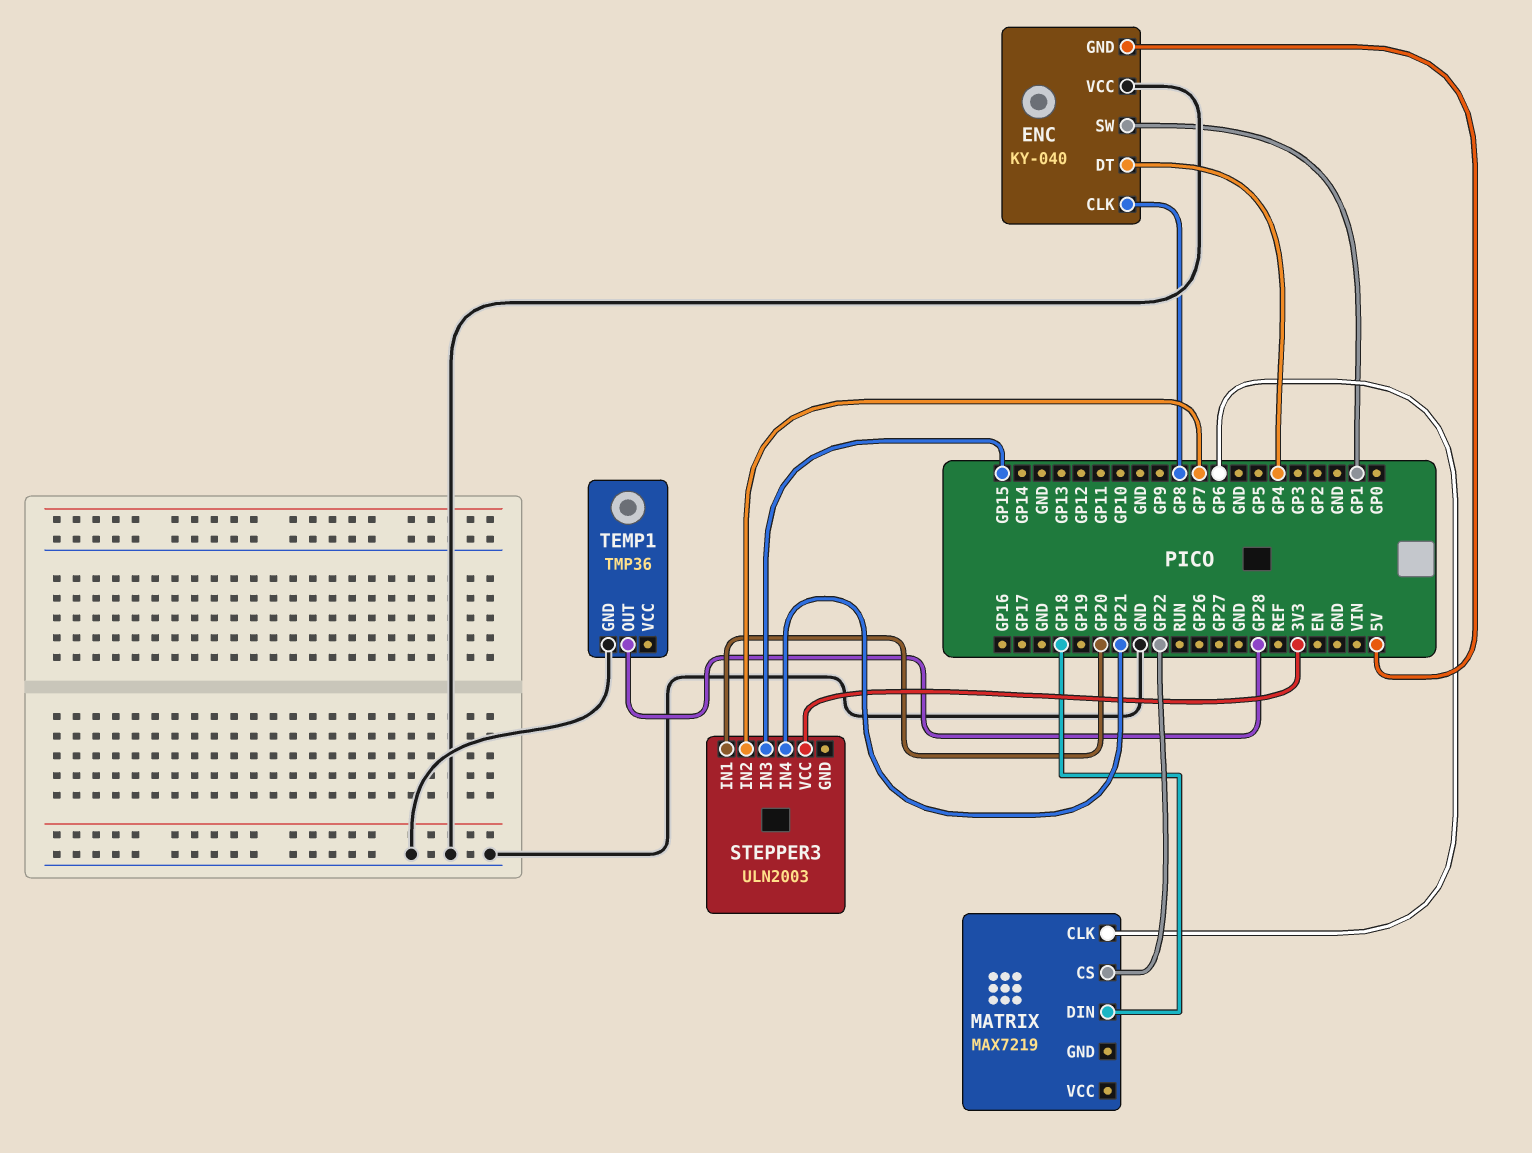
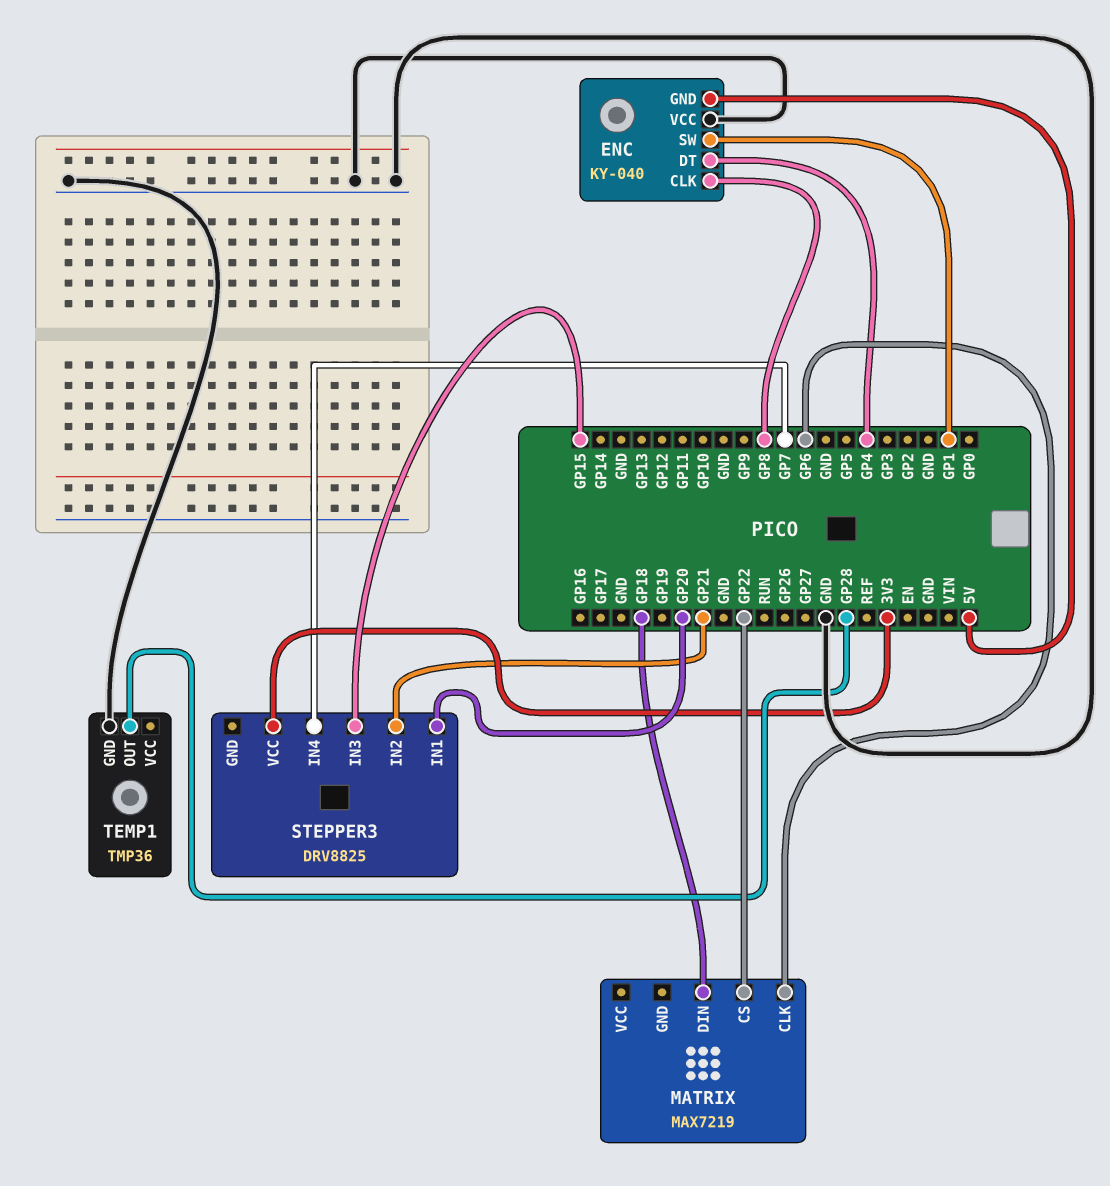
STEPPER3: ULN2003 -> DRV8825
STEPPER3 pin IN2: GP7 -> GP21
STEPPER3 pin IN4: GP21 -> GP7

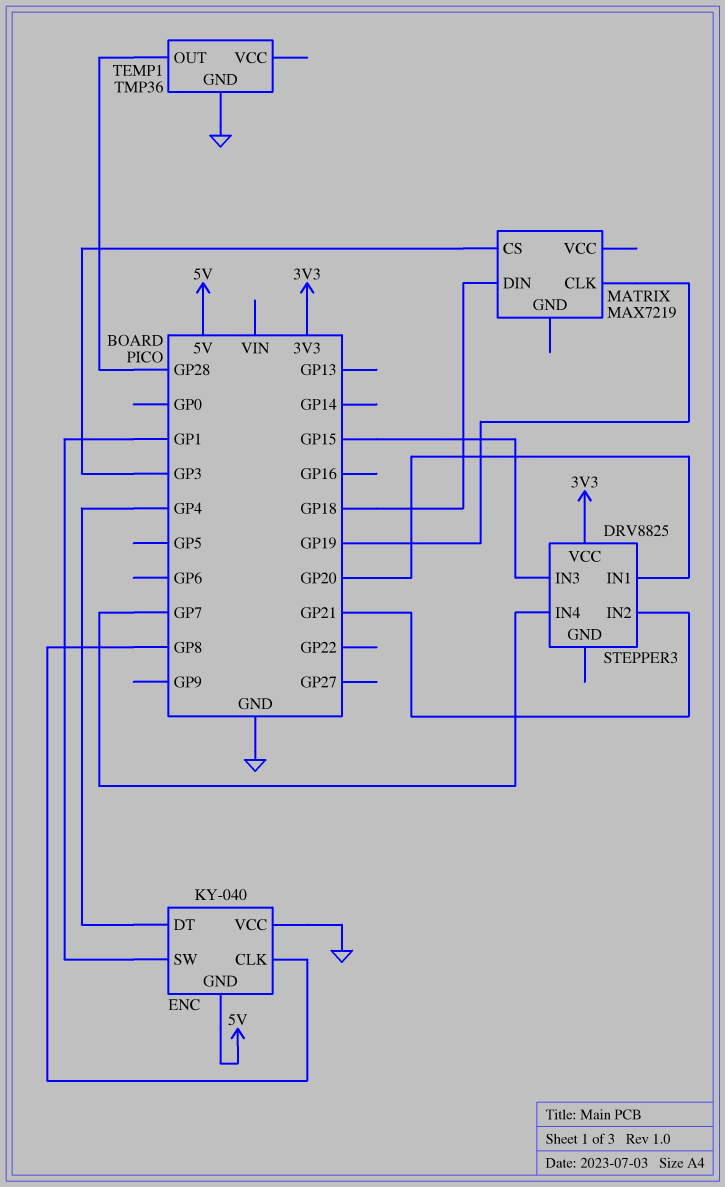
MATRIX pin CLK: GP6 -> GP19
MATRIX pin CS: GP22 -> GP3

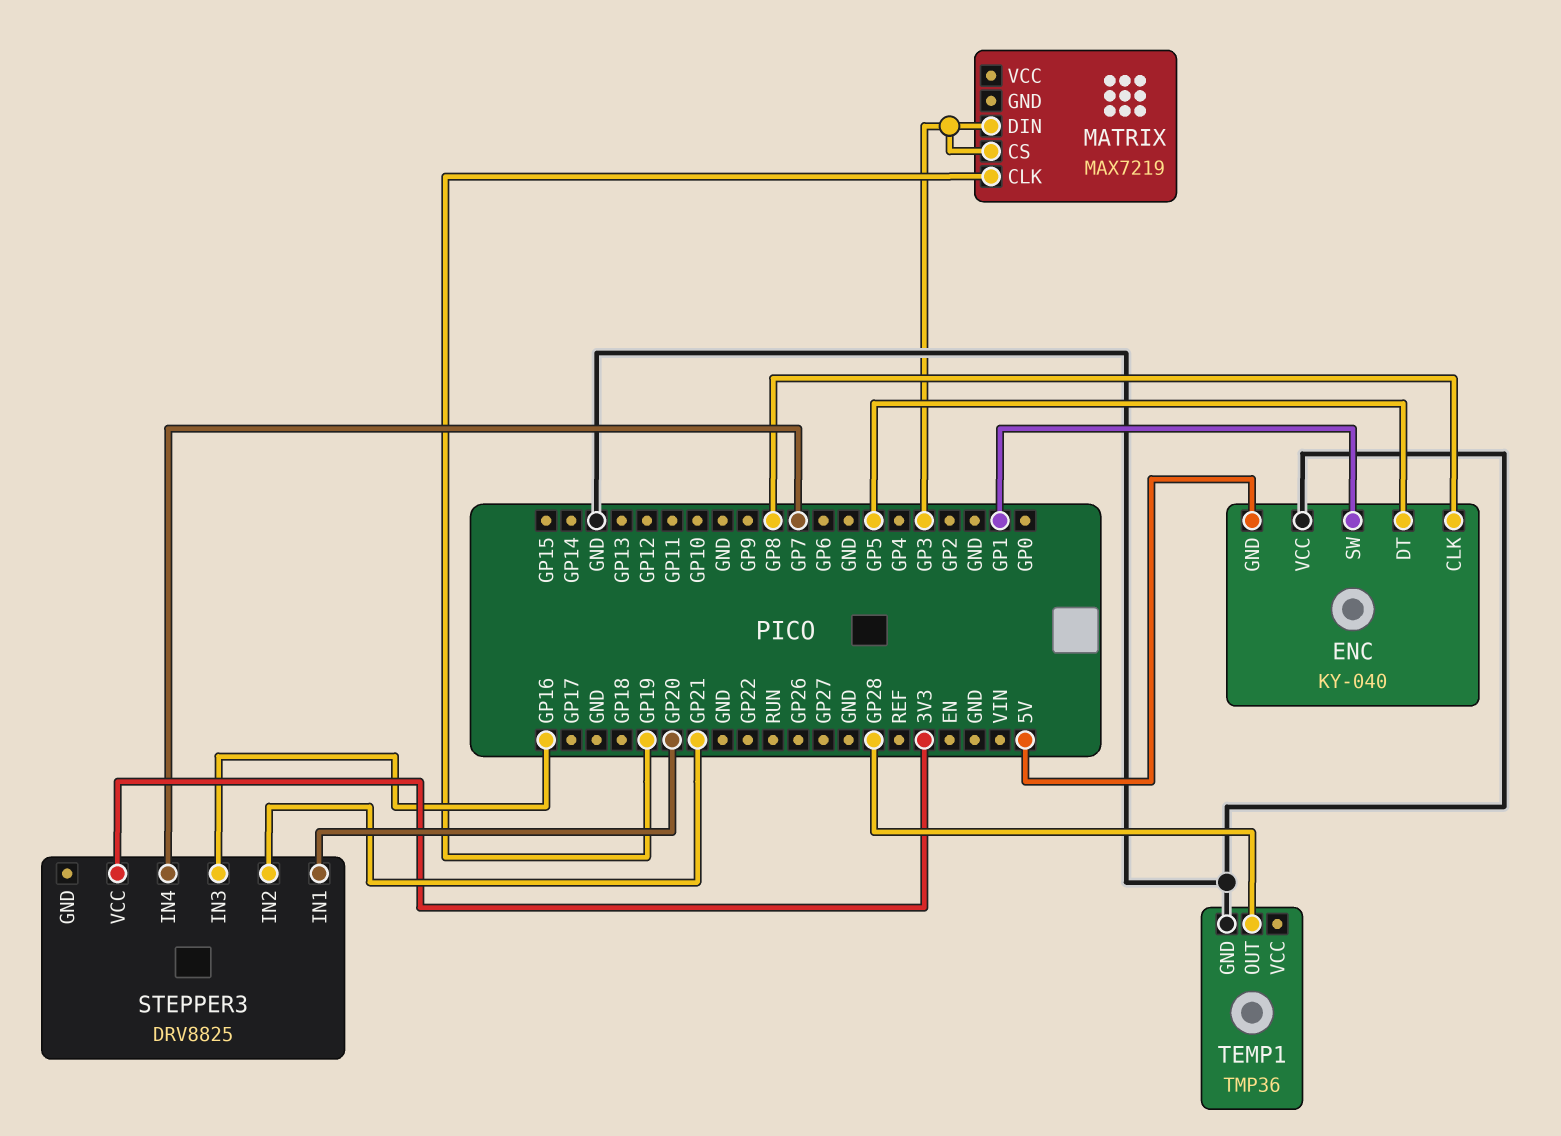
ENC pin DT: GP4 -> GP5
MATRIX pin DIN: GP18 -> GP3
STEPPER3 pin IN3: GP15 -> GP16

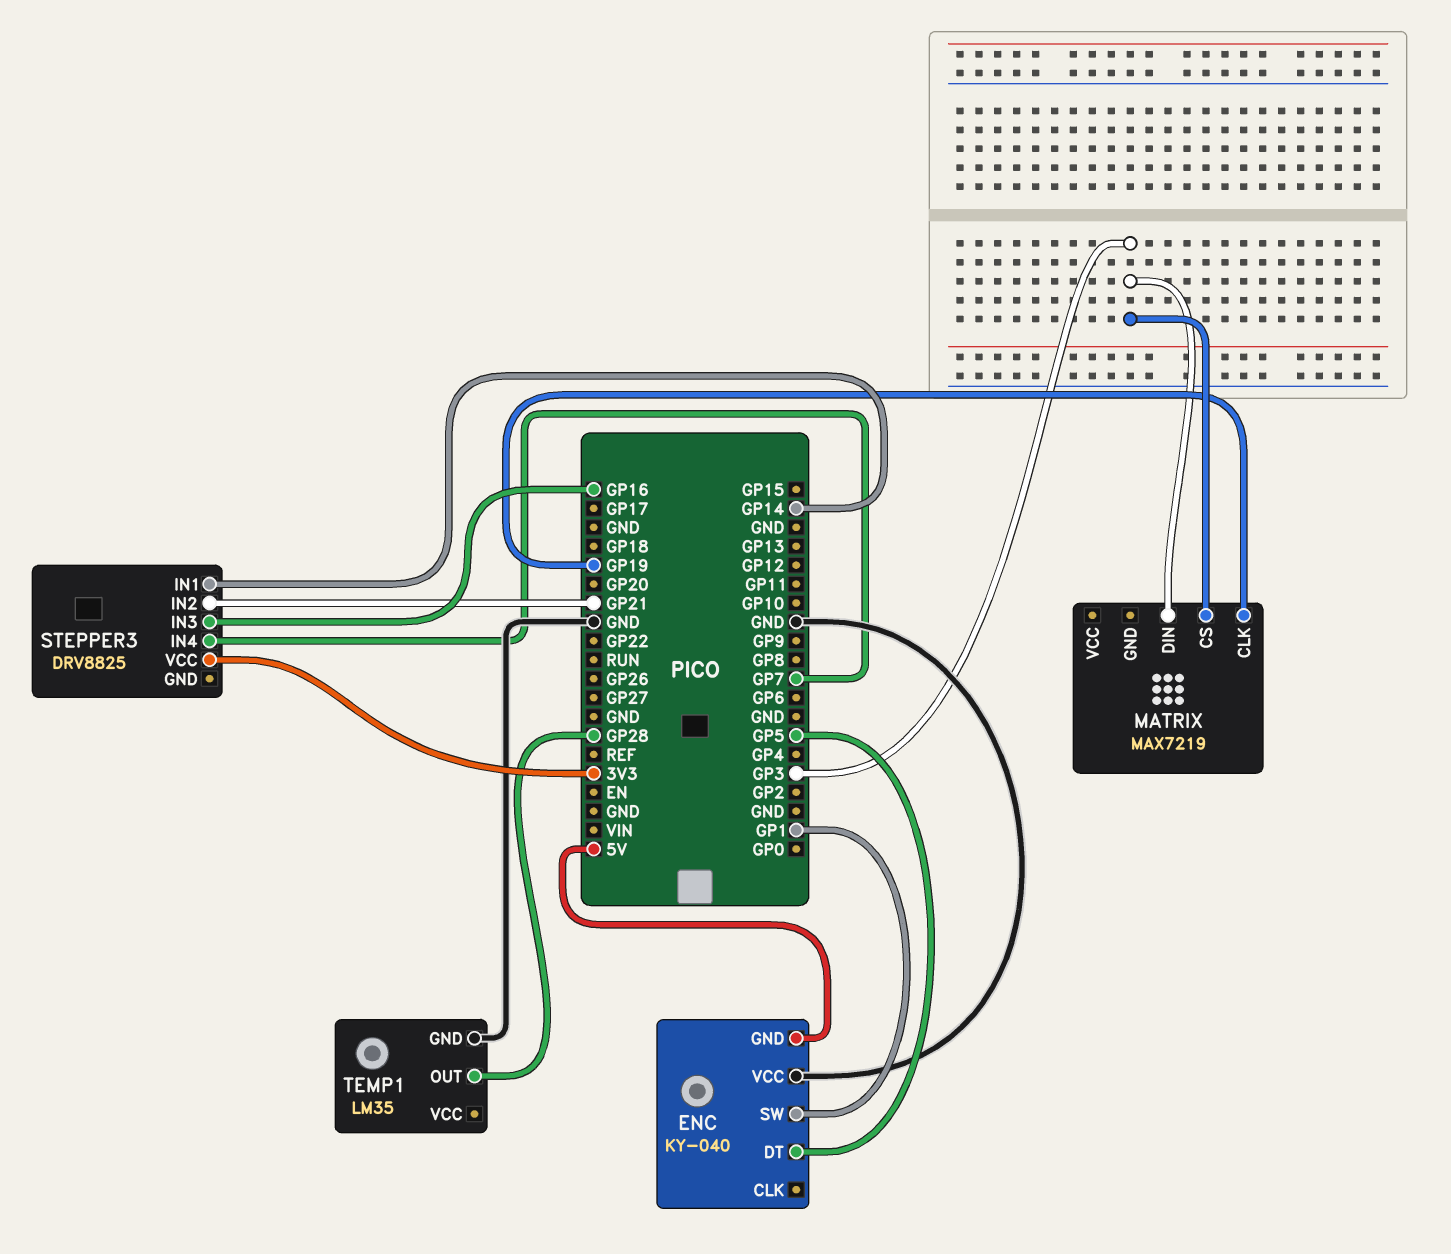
ENC pin CLK: GP8 -> none
STEPPER3 pin IN1: GP20 -> GP14
TEMP1: TMP36 -> LM35

